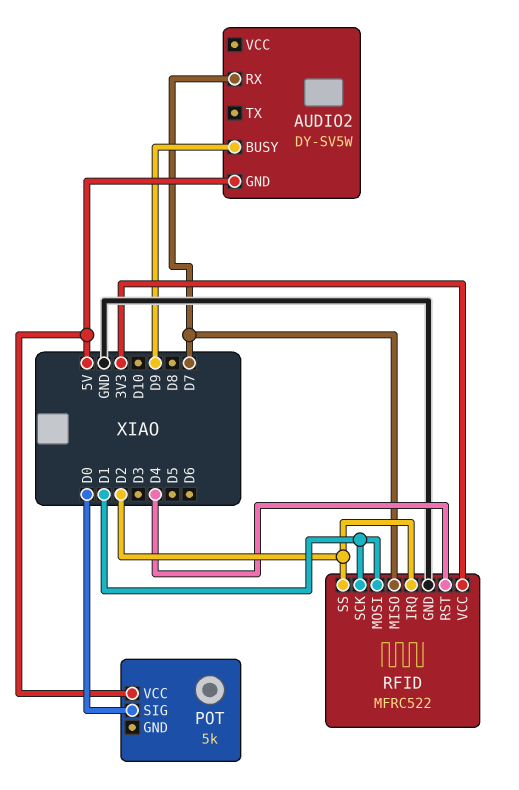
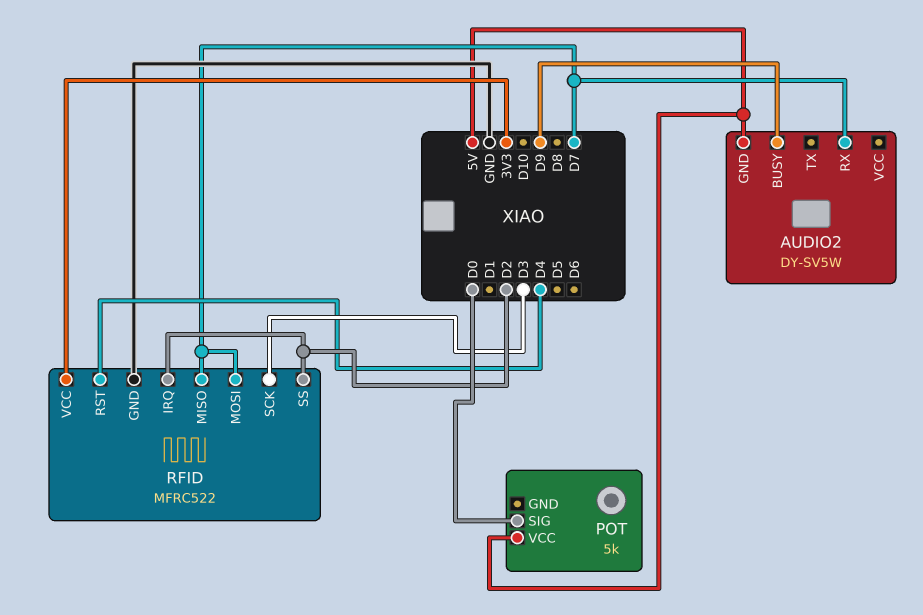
RFID pin MOSI: D1 -> D7
RFID pin SCK: D1 -> D3

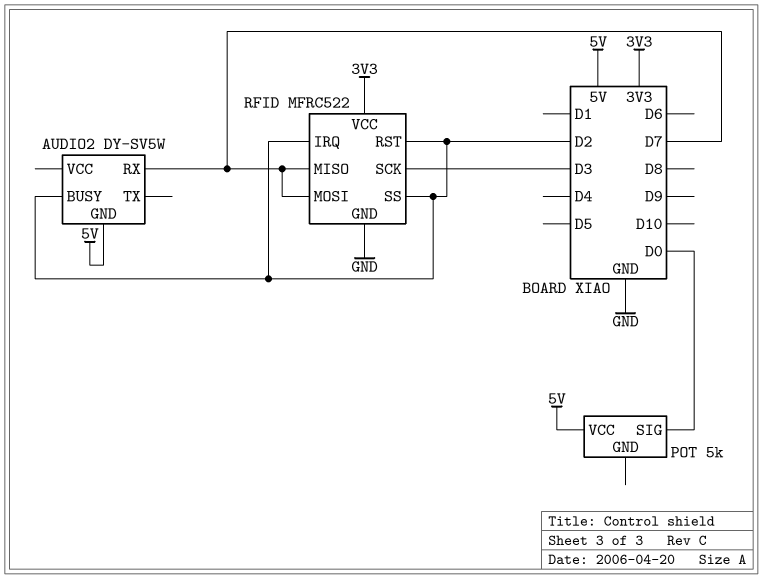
AUDIO2 pin BUSY: D9 -> D2
RFID pin RST: D4 -> D2

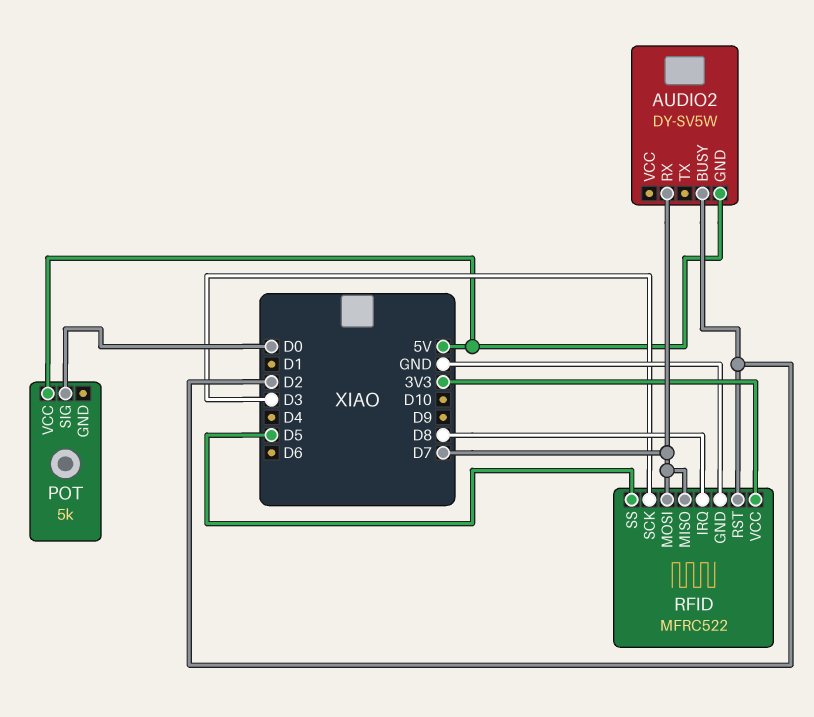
RFID pin IRQ: D2 -> D8
RFID pin SS: D2 -> D5

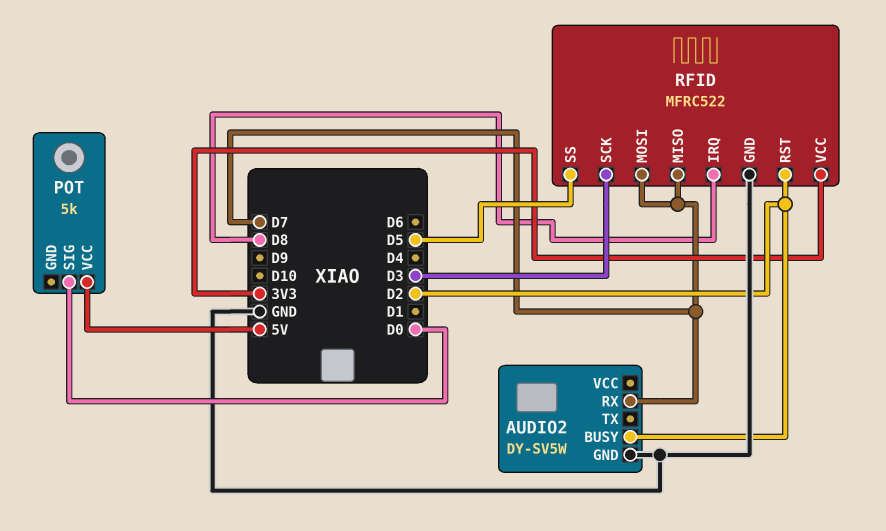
AUDIO2 pin GND: 5V -> GND

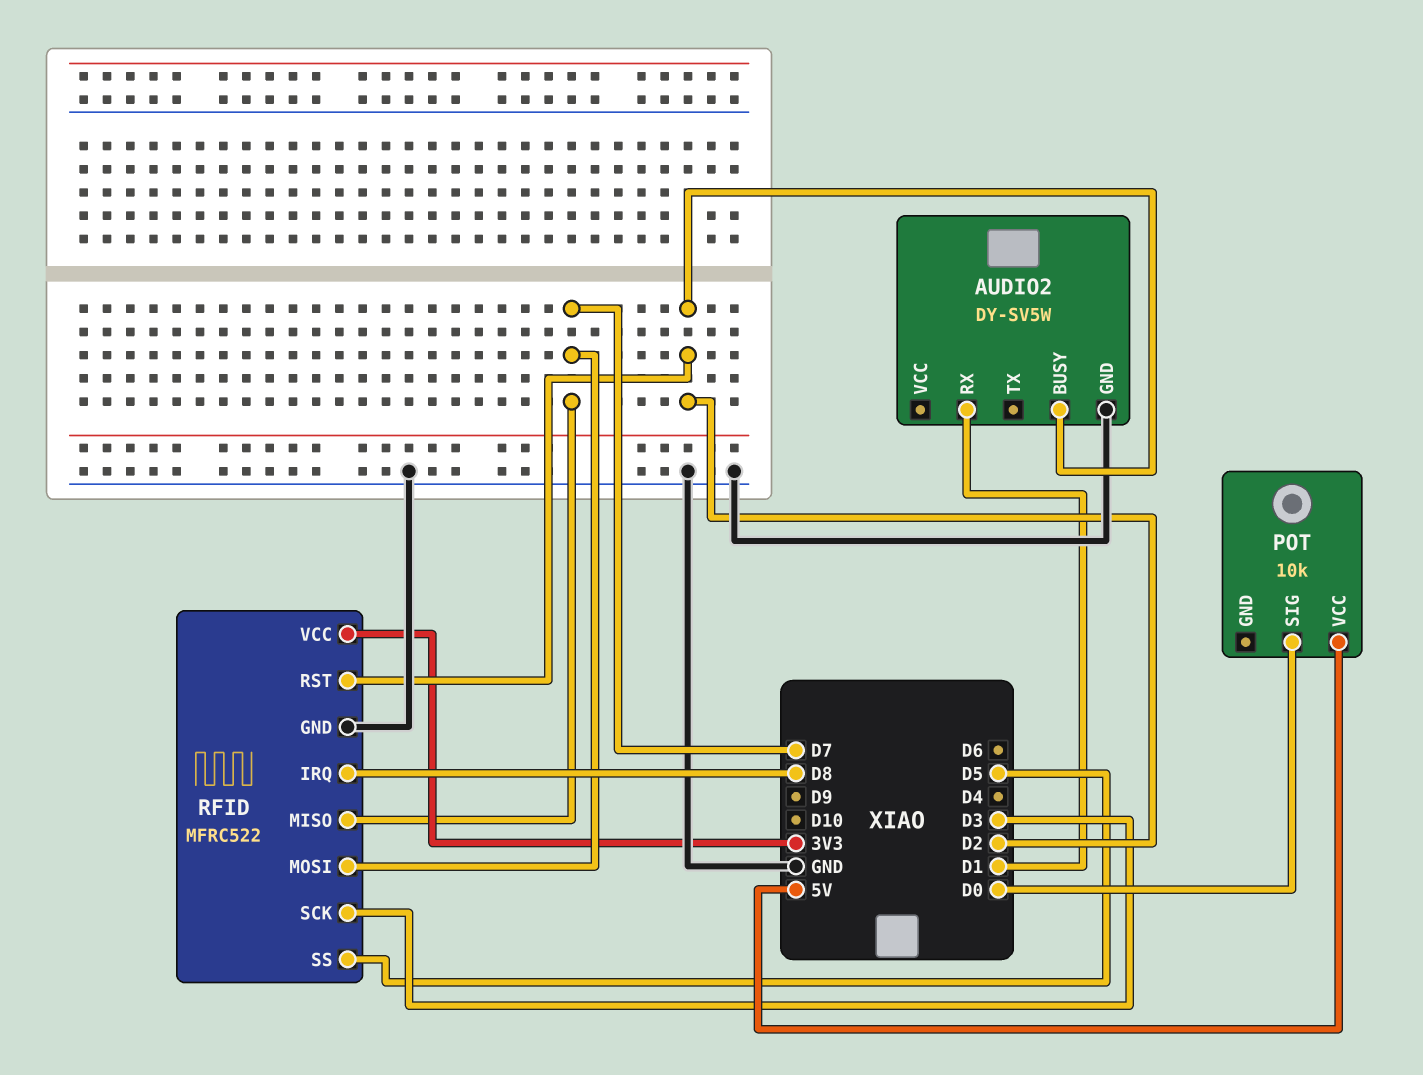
AUDIO2 pin RX: D7 -> D1
POT: 5k -> 10k

